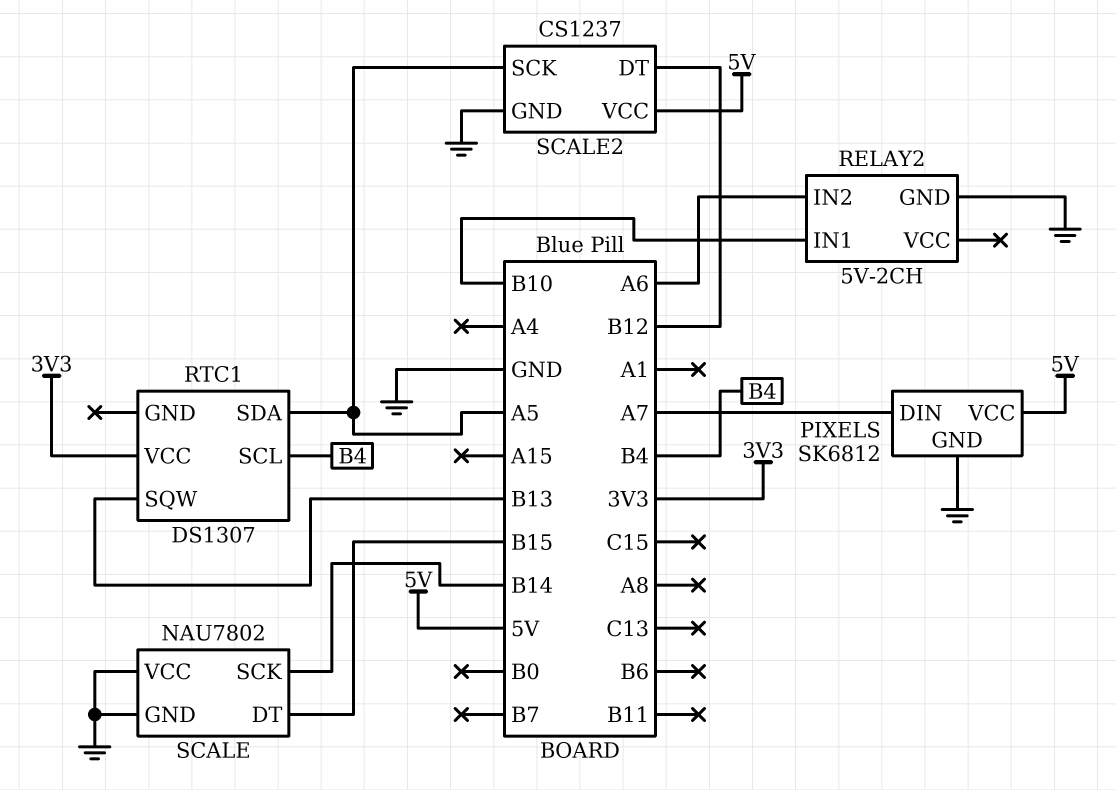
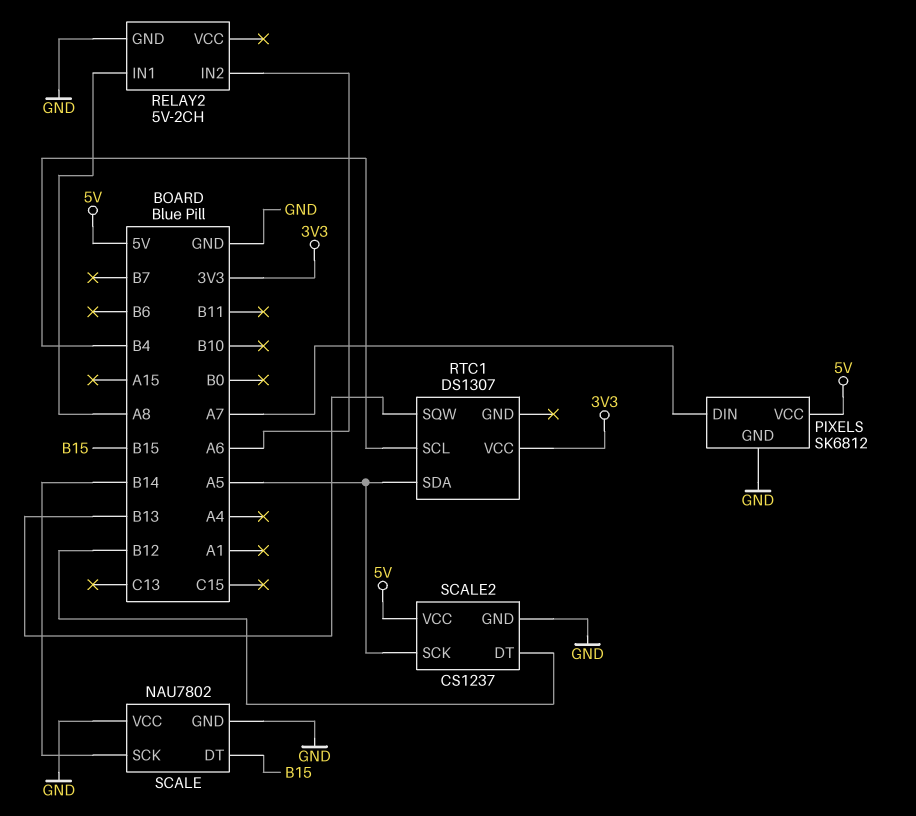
RELAY2 pin IN1: B10 -> A8

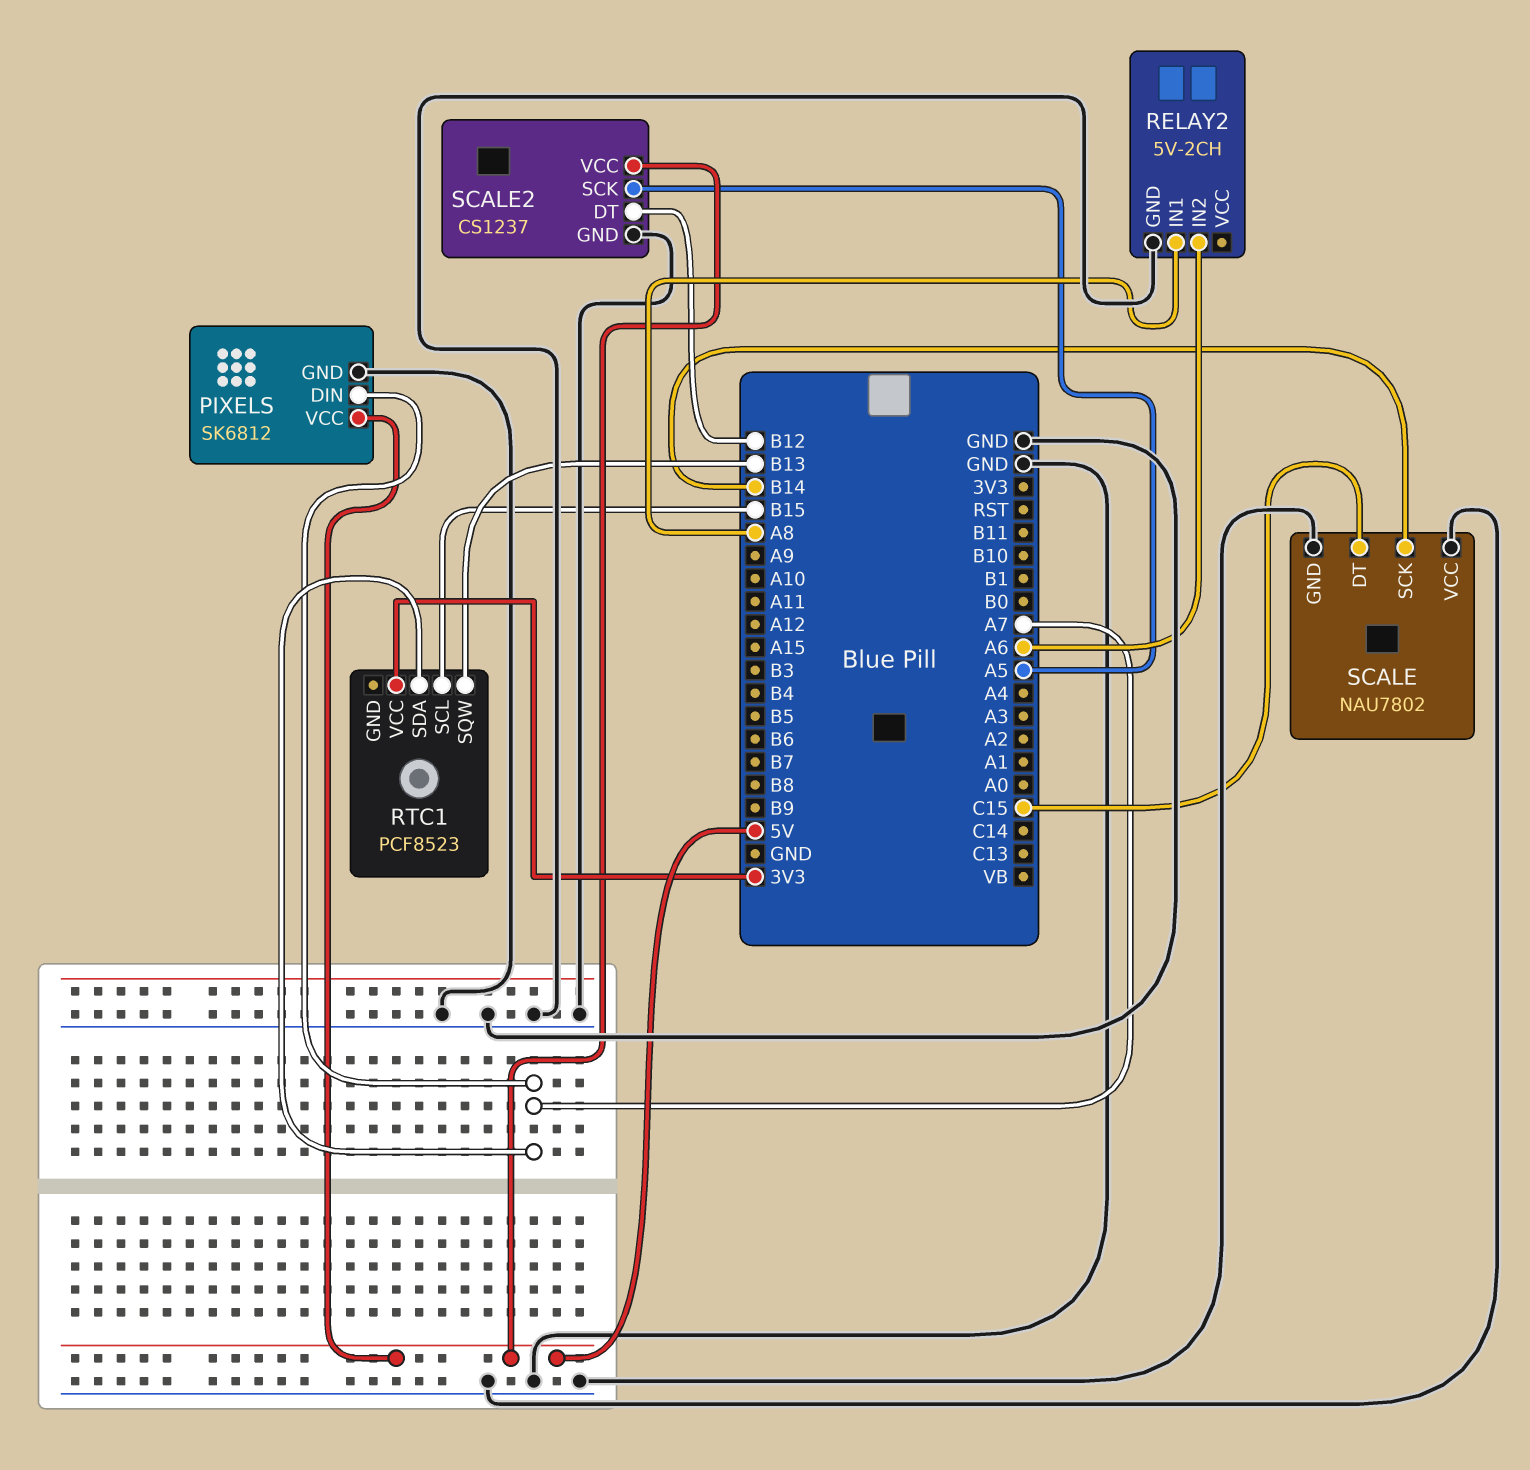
RTC1: DS1307 -> PCF8523
RTC1 pin SCL: B4 -> B15
RTC1 pin SDA: A5 -> A7
SCALE pin DT: B15 -> C15

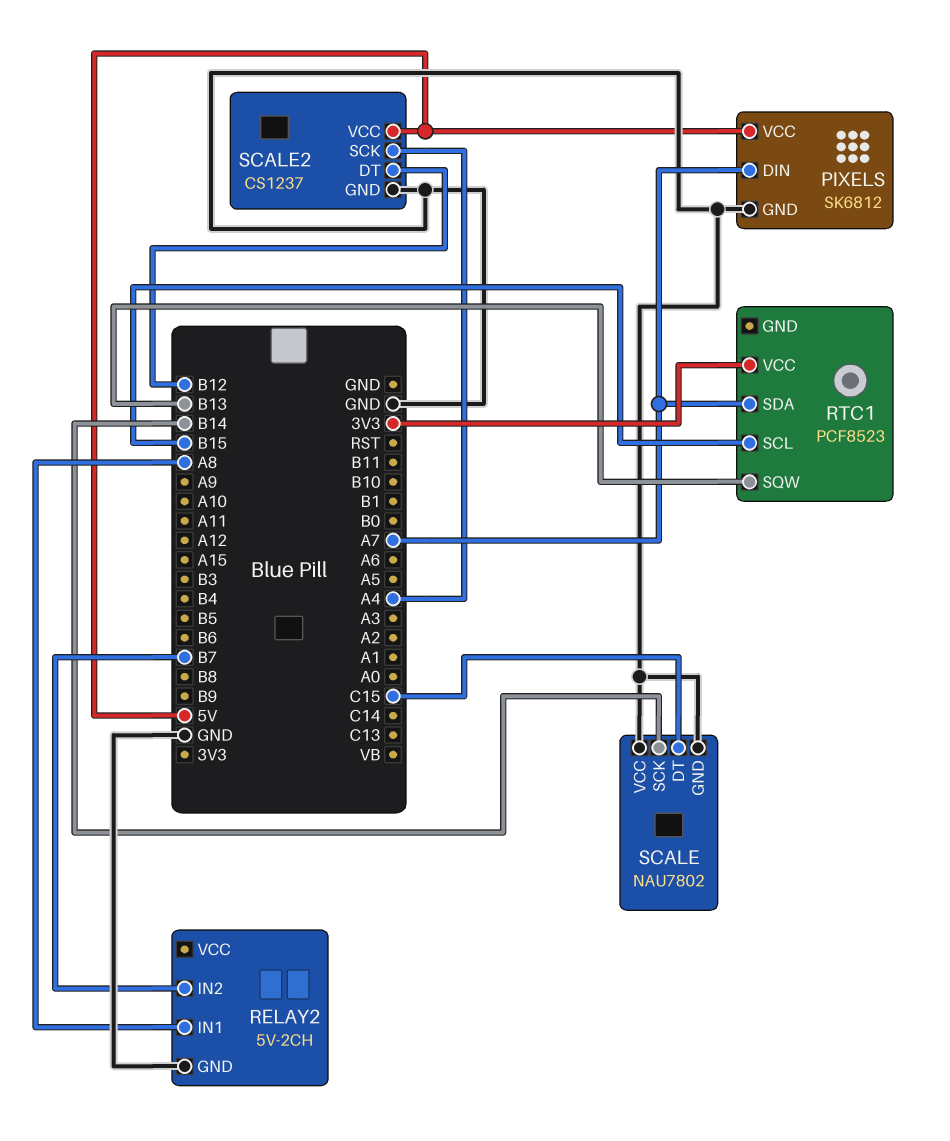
RELAY2 pin IN2: A6 -> B7
SCALE2 pin SCK: A5 -> A4

